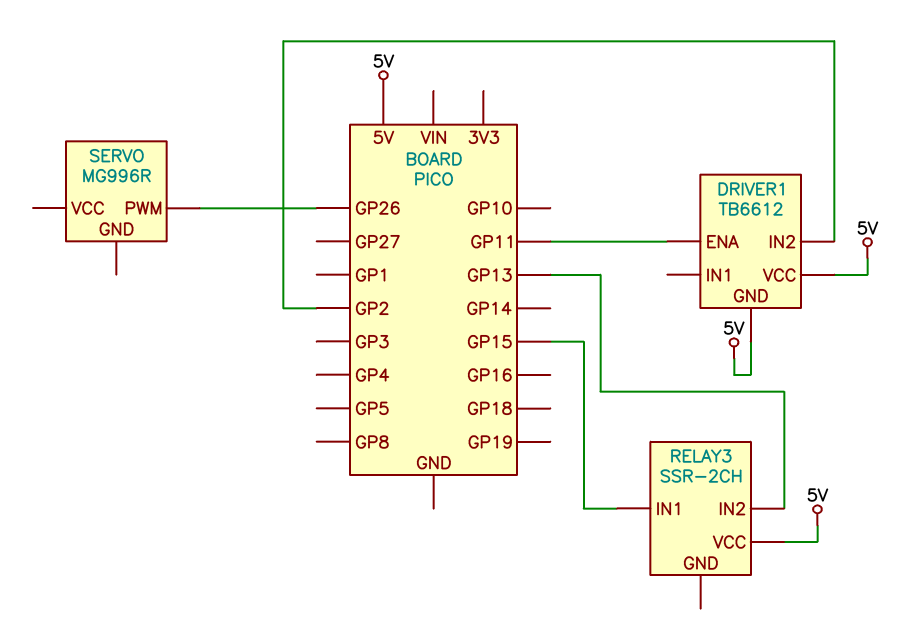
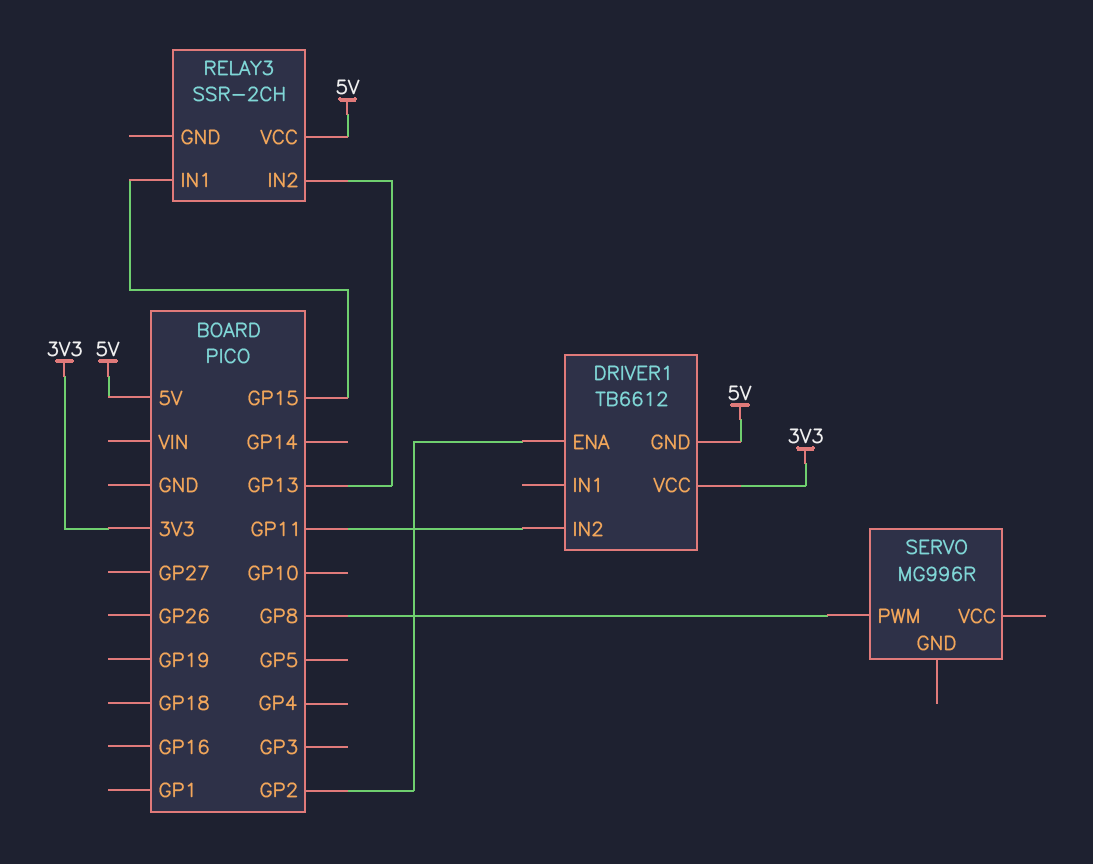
DRIVER1 pin ENA: GP11 -> GP2
DRIVER1 pin IN2: GP2 -> GP11
DRIVER1 pin VCC: 5V -> 3V3
SERVO pin PWM: GP26 -> GP8

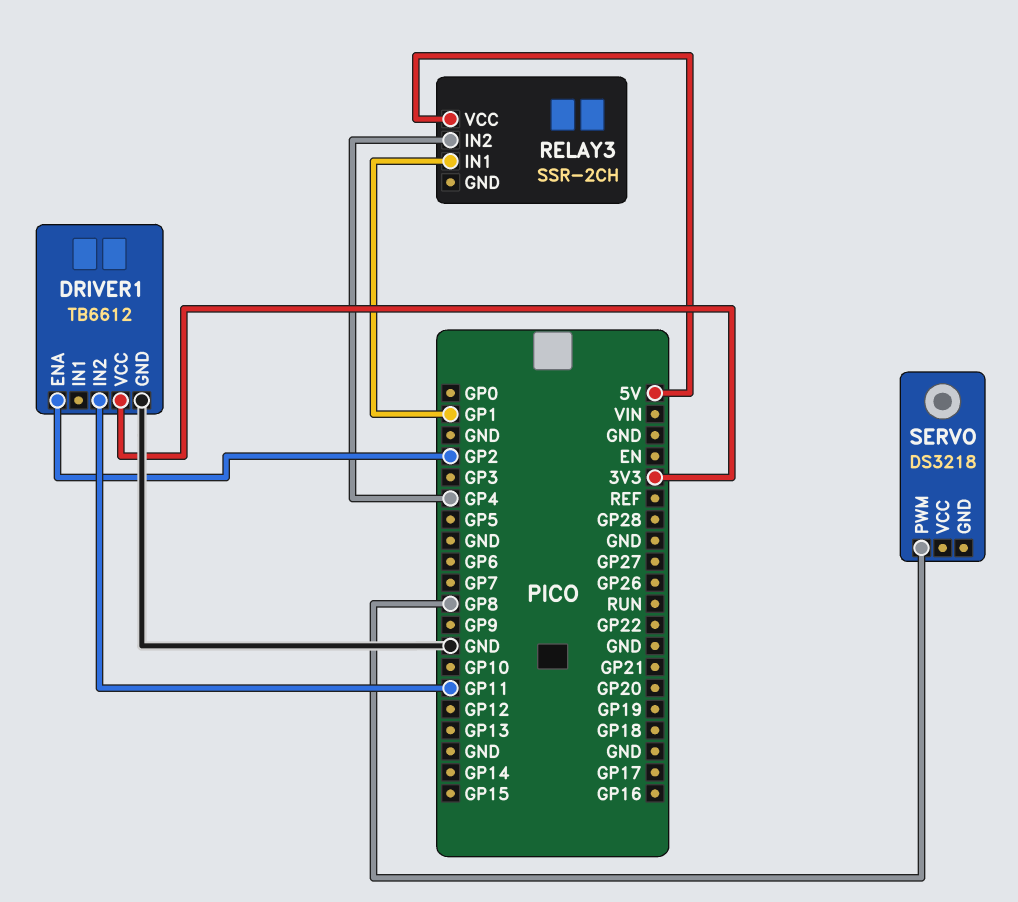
DRIVER1 pin GND: 5V -> GND
RELAY3 pin IN1: GP15 -> GP1
RELAY3 pin IN2: GP13 -> GP4
SERVO: MG996R -> DS3218

